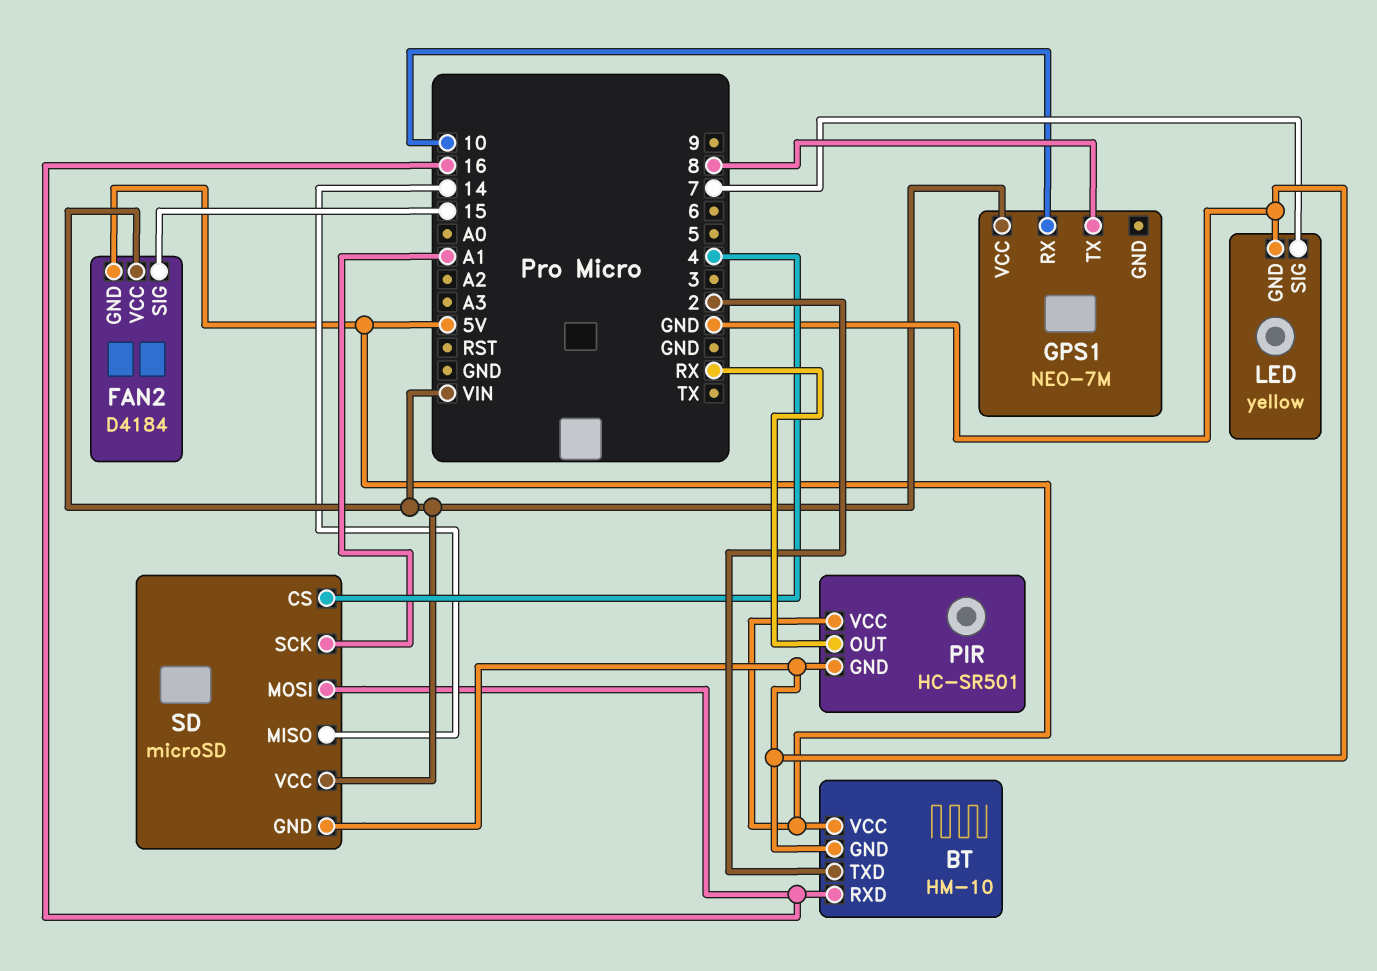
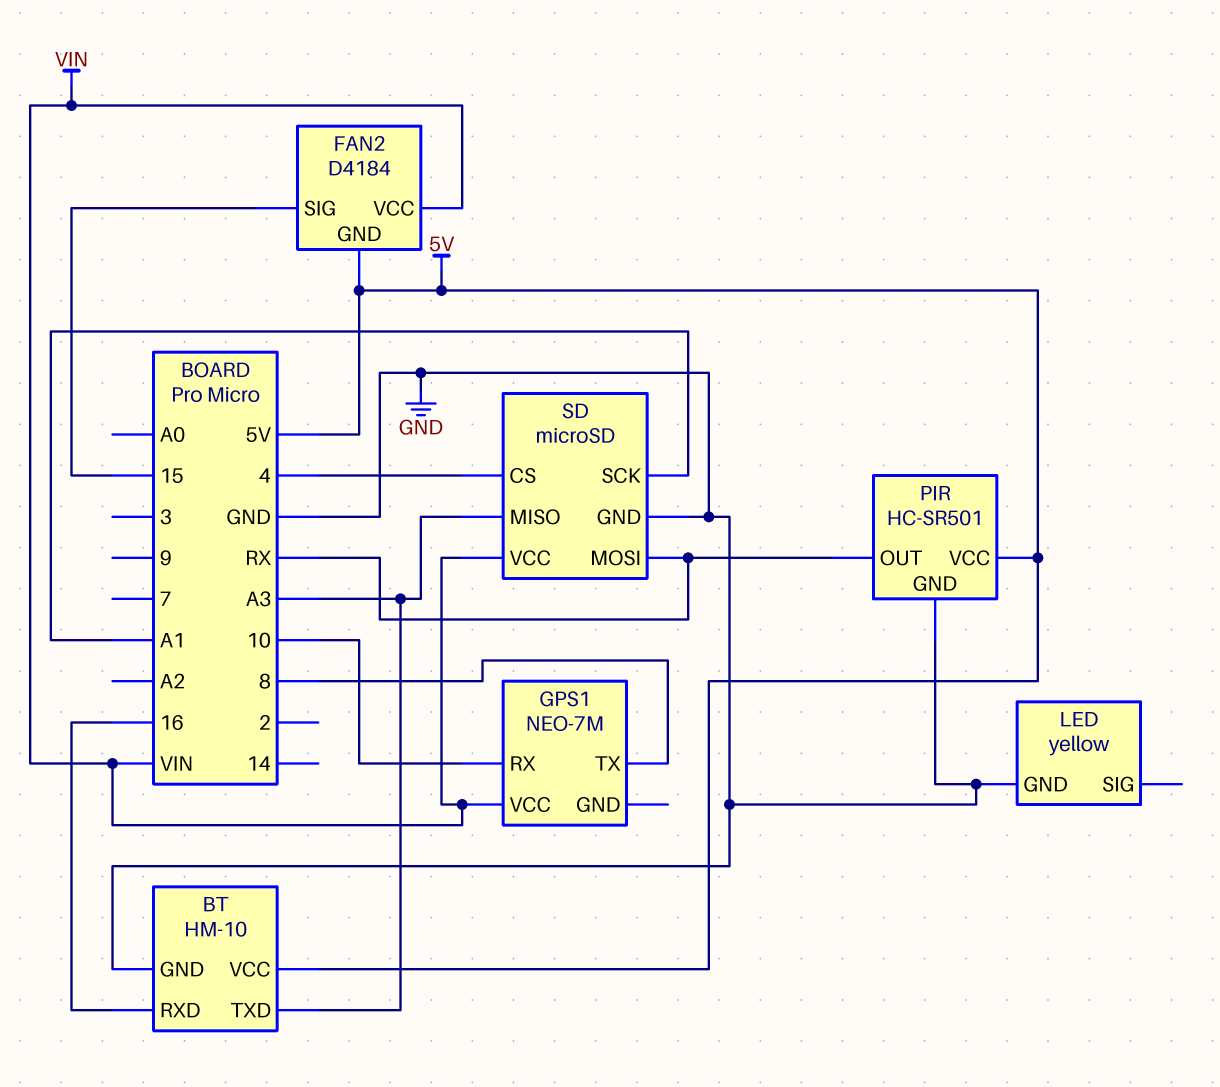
BT pin TXD: 2 -> A3
LED pin SIG: 7 -> none
SD pin MISO: 14 -> A3
SD pin MOSI: 16 -> RX

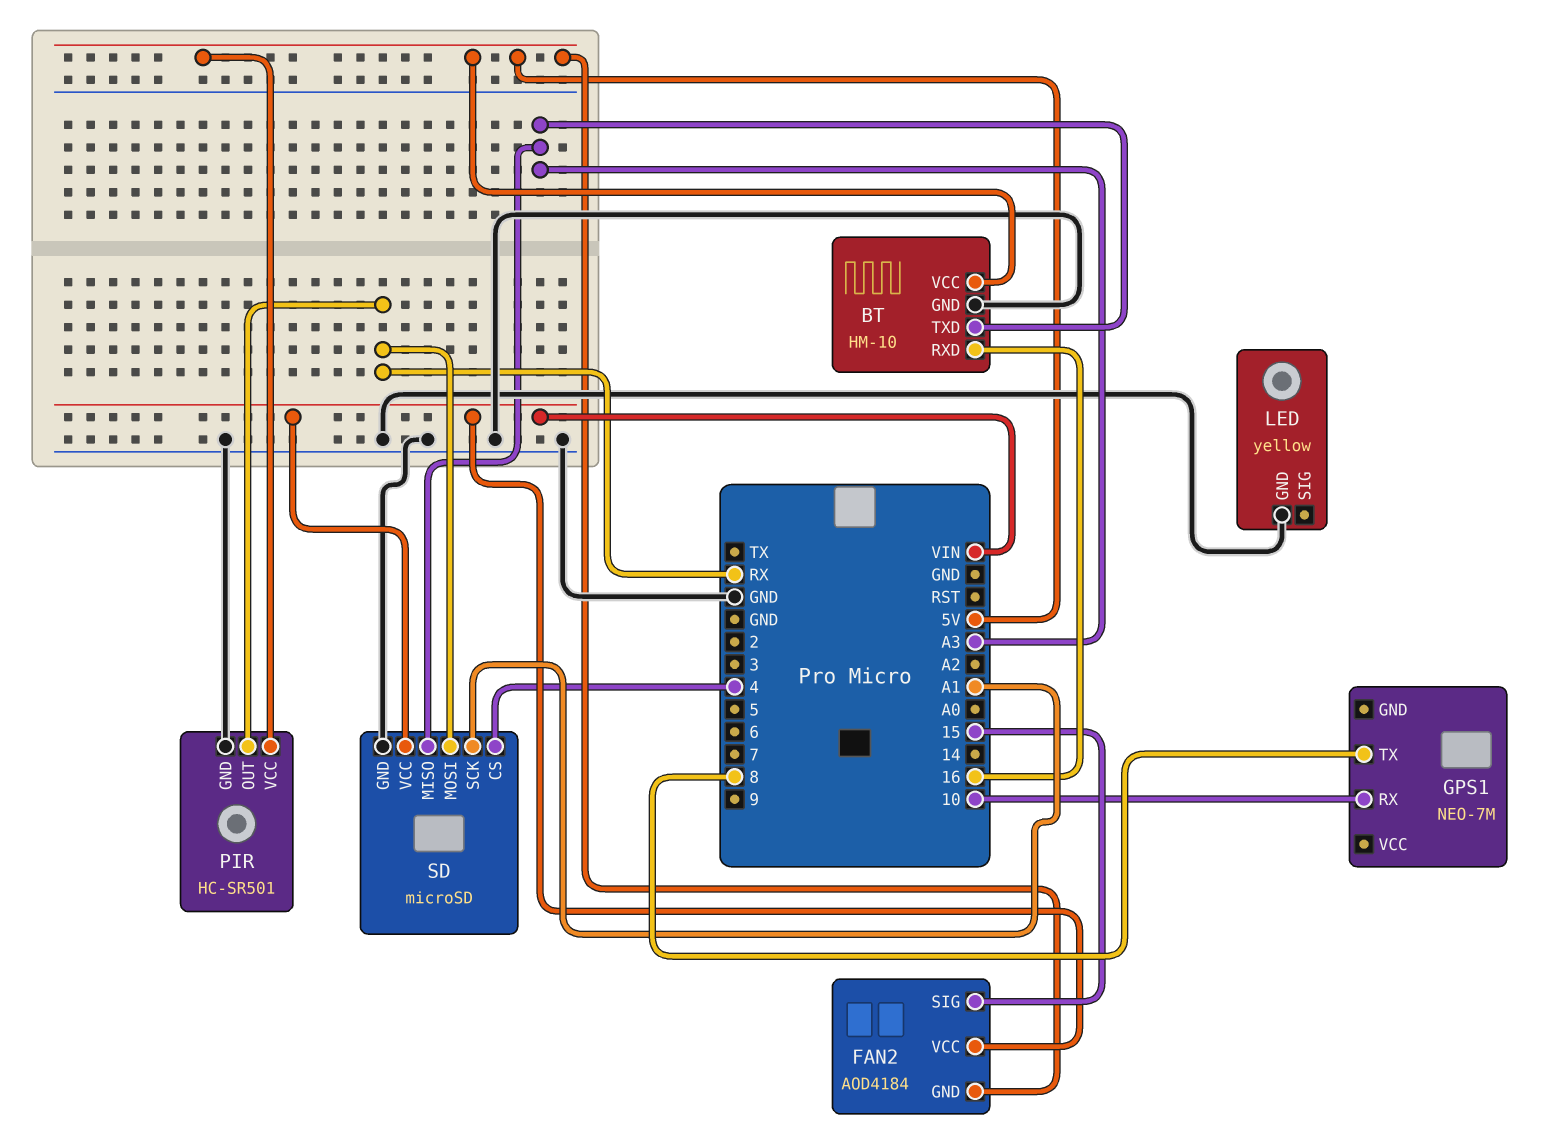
FAN2: D4184 -> AOD4184
GPS1 pin VCC: VIN -> none

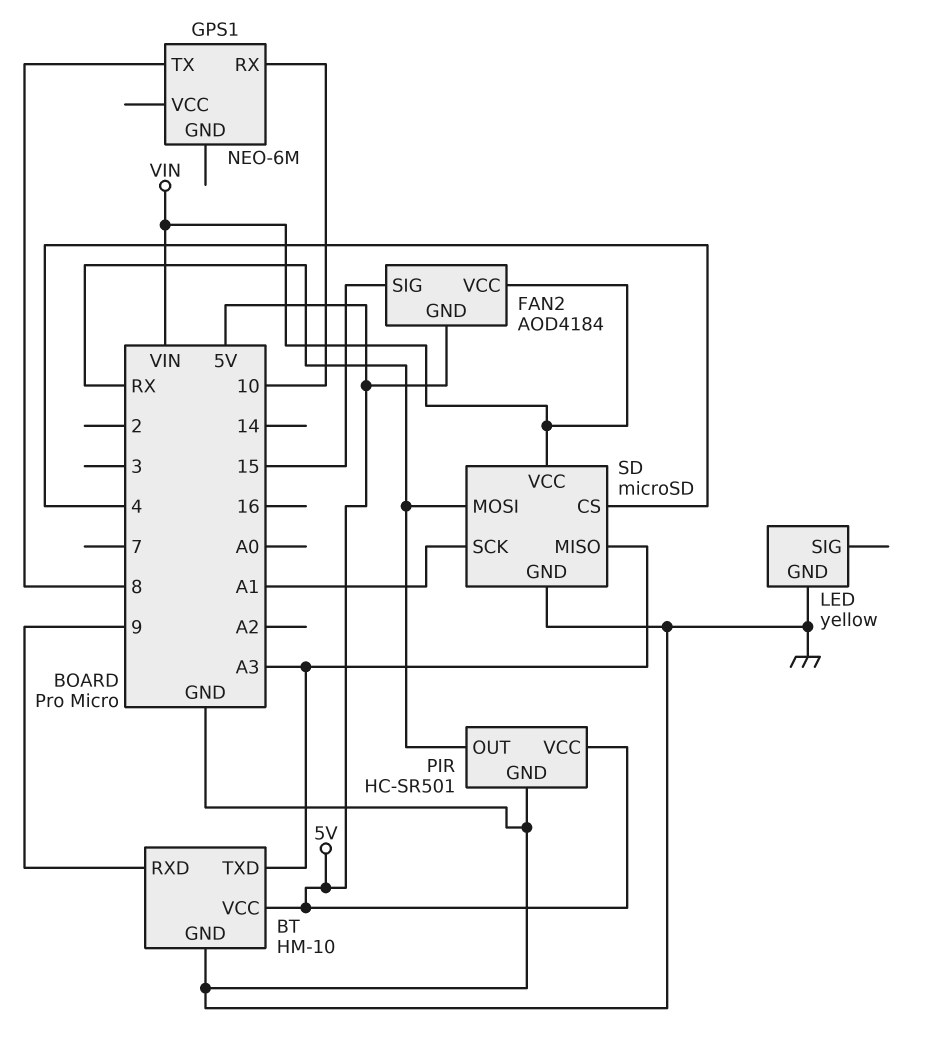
BT pin RXD: 16 -> 9
GPS1: NEO-7M -> NEO-6M

